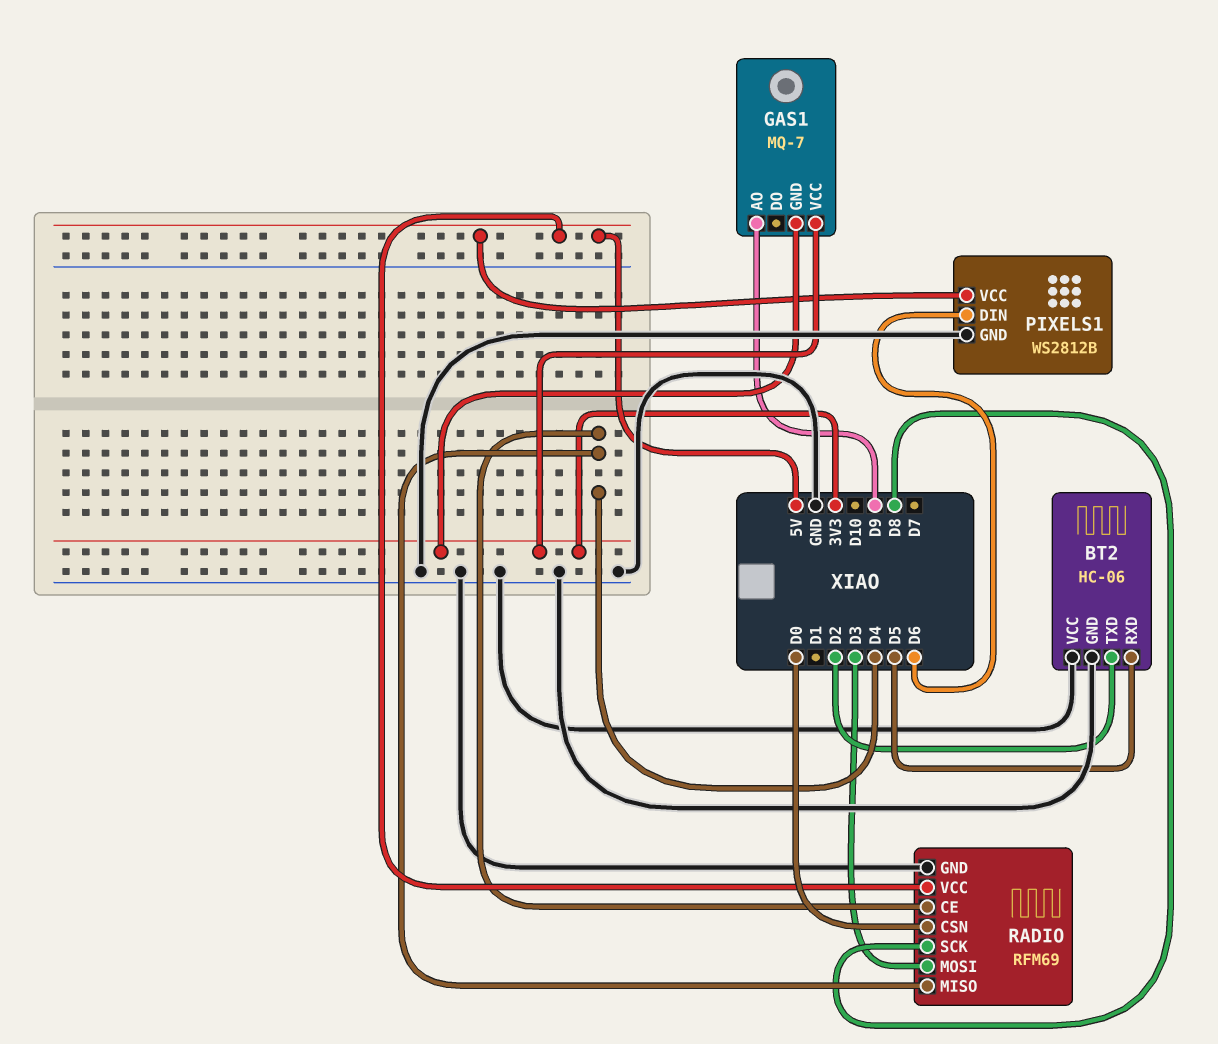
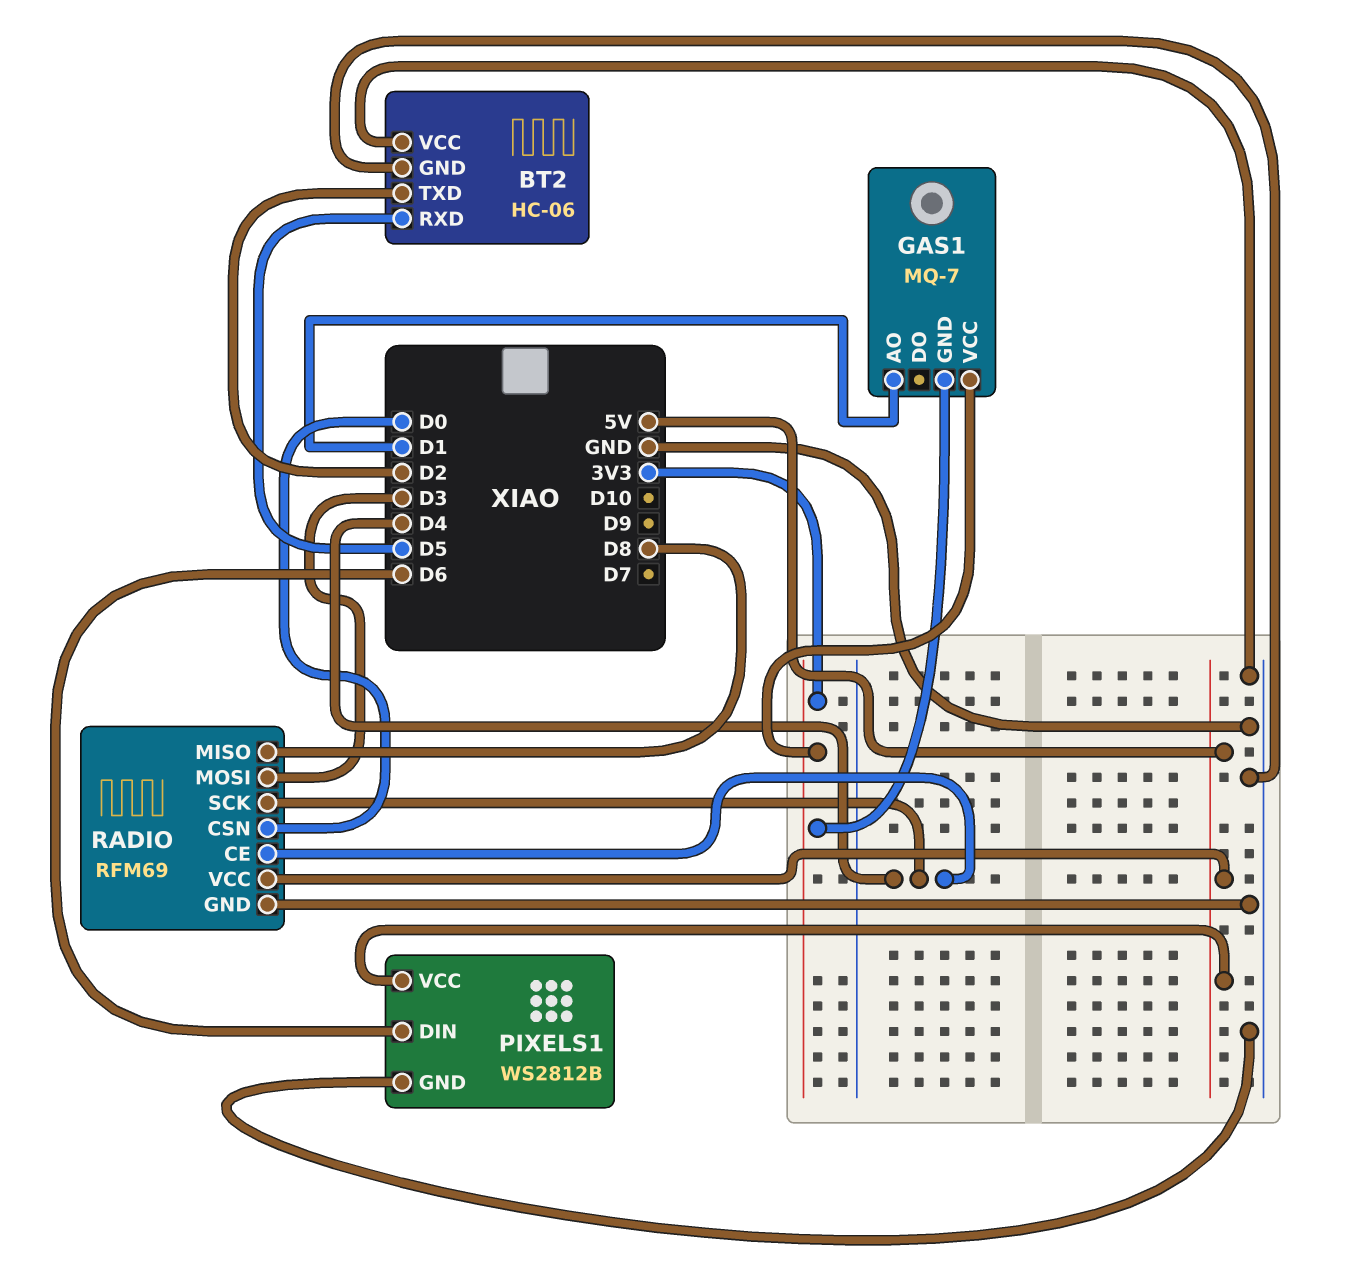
GAS1 pin AO: D9 -> D1
RADIO pin MISO: D4 -> D8
RADIO pin SCK: D8 -> D4

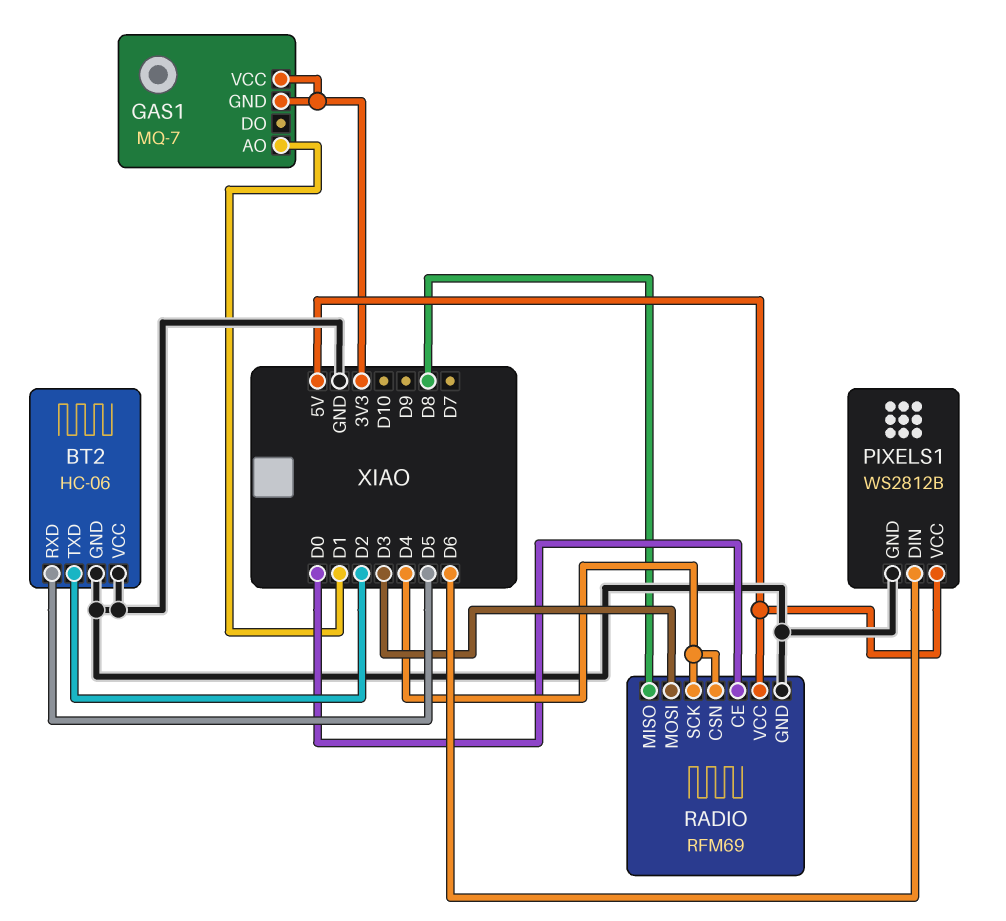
RADIO pin CE: D4 -> D0
RADIO pin CSN: D0 -> D4

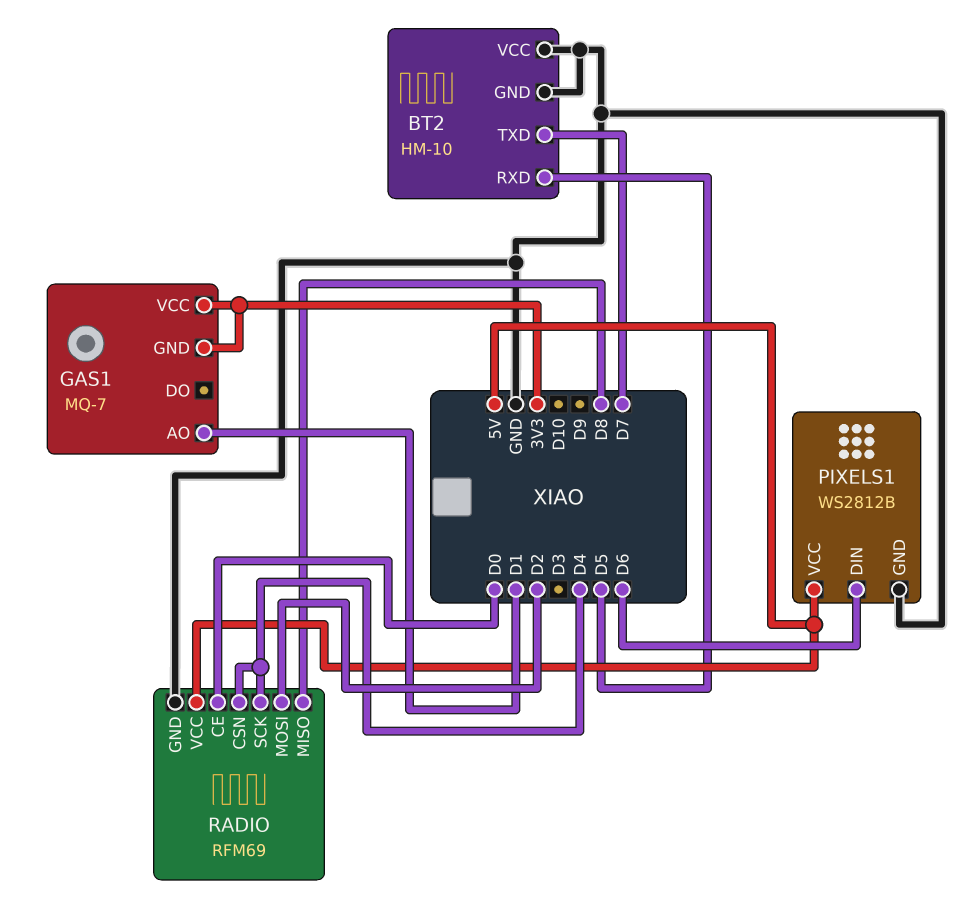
BT2: HC-06 -> HM-10
BT2 pin TXD: D2 -> D7
RADIO pin MOSI: D3 -> D2

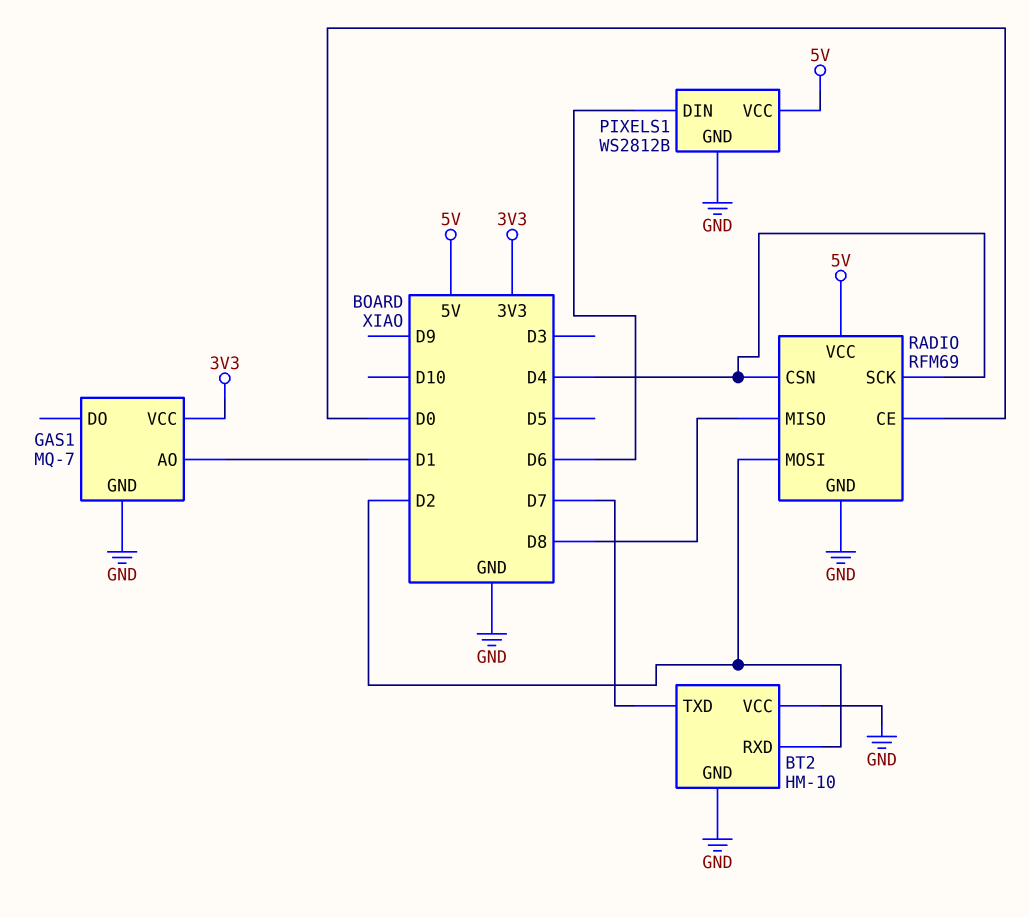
BT2 pin RXD: D5 -> D2
GAS1 pin GND: 3V3 -> GND

